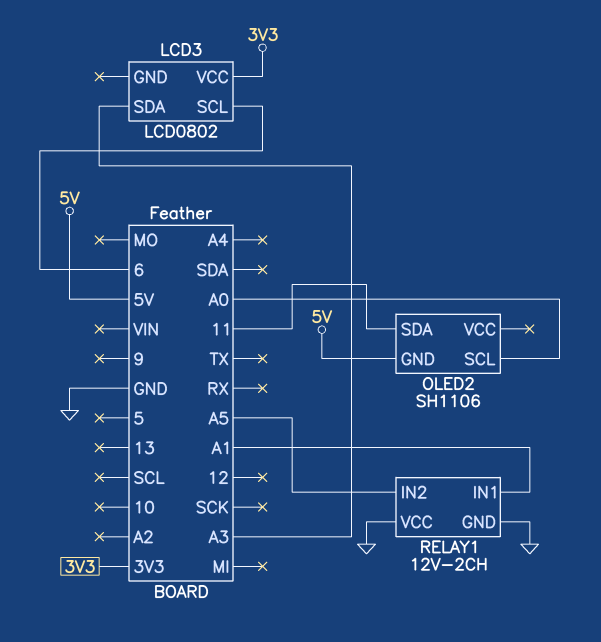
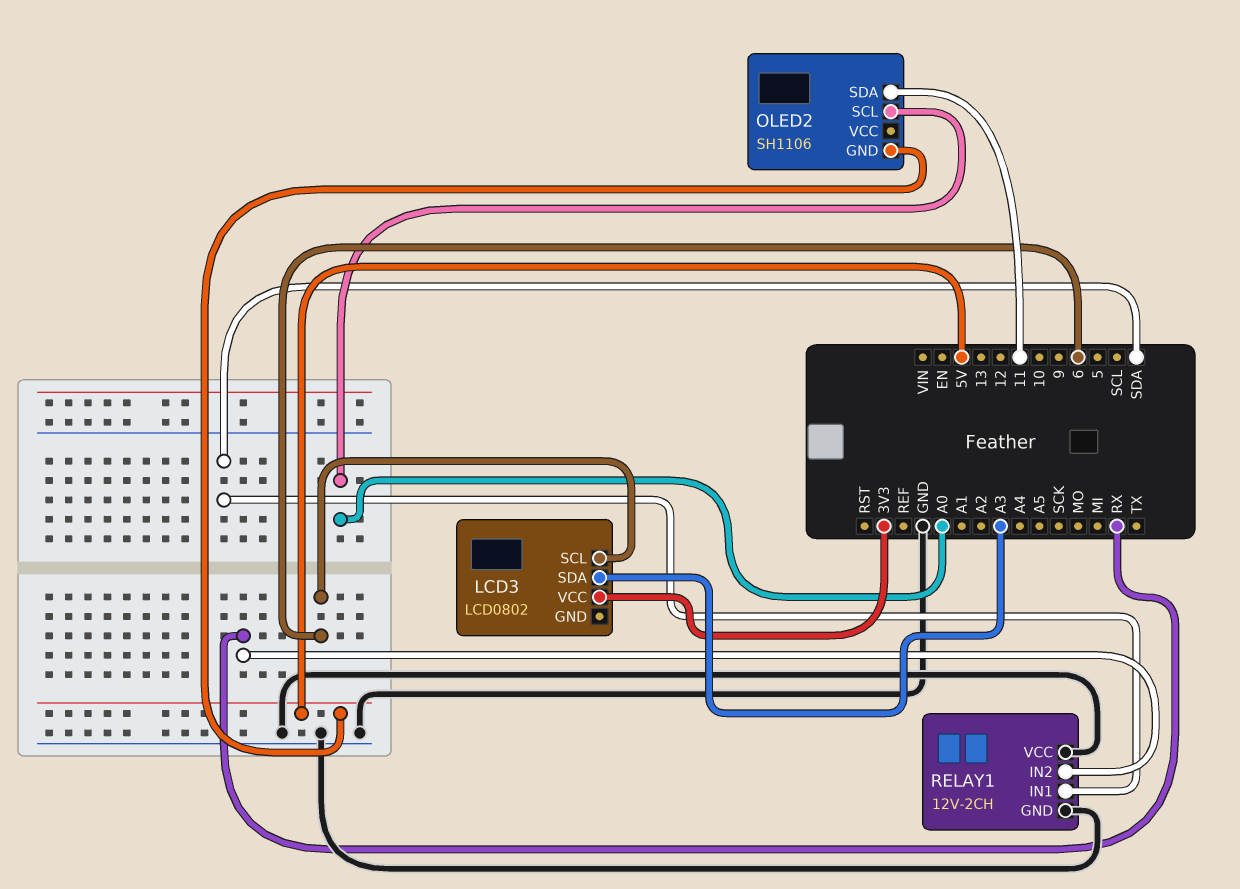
RELAY1 pin IN1: A1 -> SDA
RELAY1 pin IN2: A5 -> RX

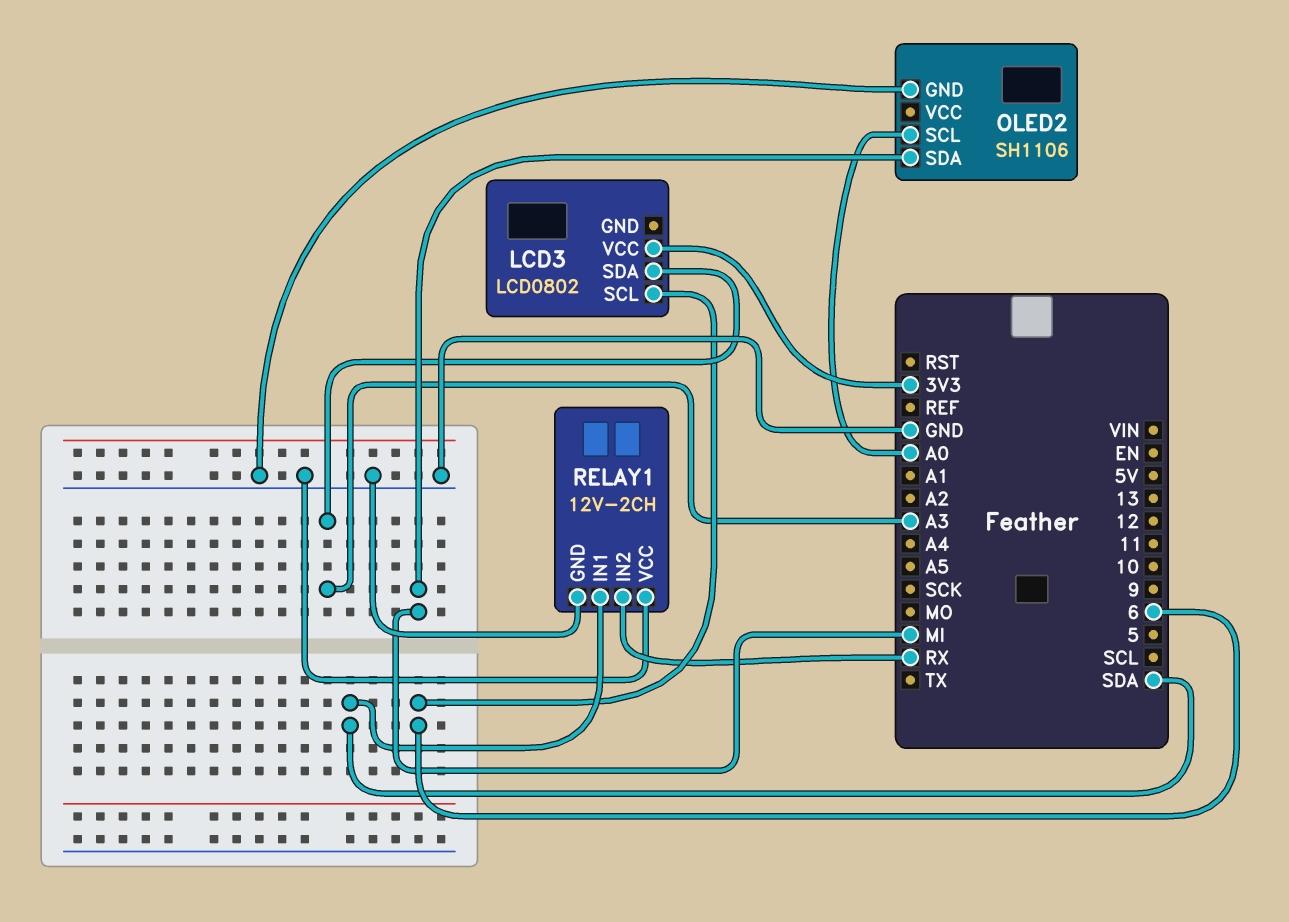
OLED2 pin GND: 5V -> GND
OLED2 pin SDA: 11 -> MI

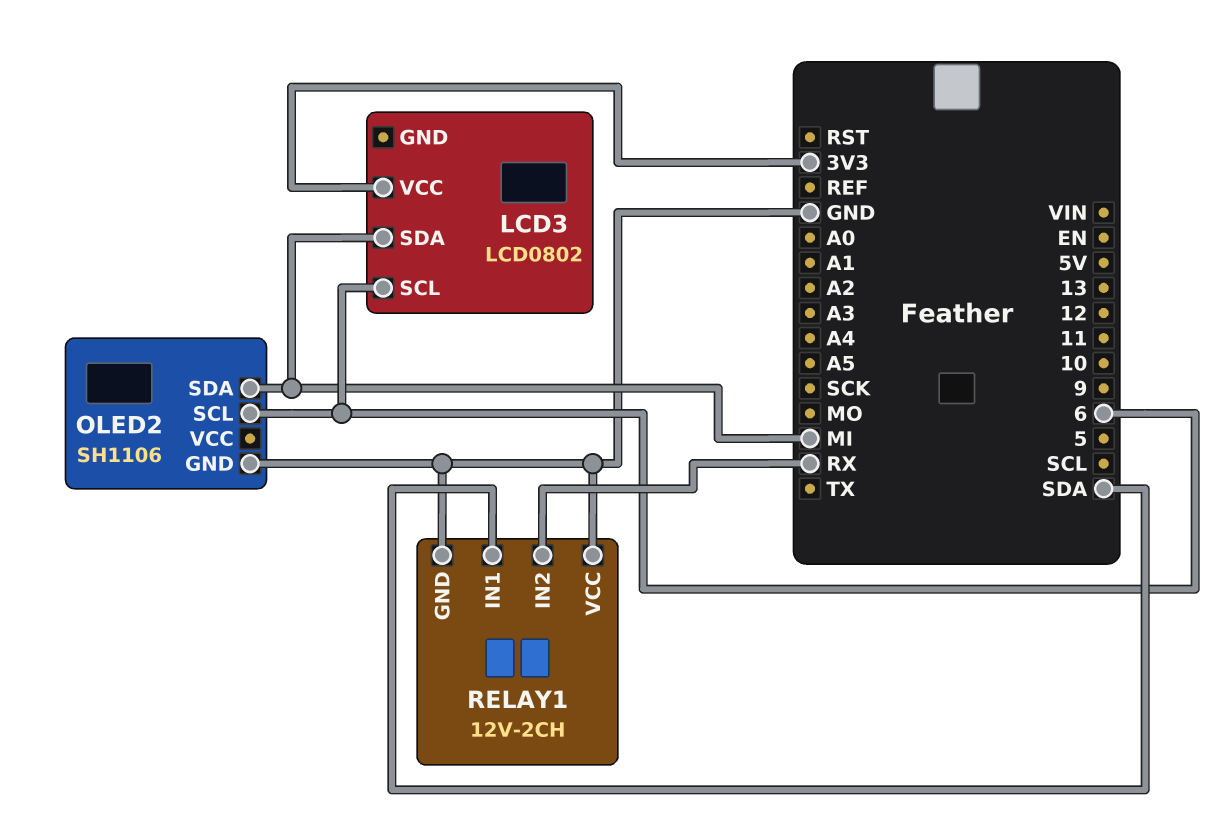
LCD3 pin SDA: A3 -> MI
OLED2 pin SCL: A0 -> 6

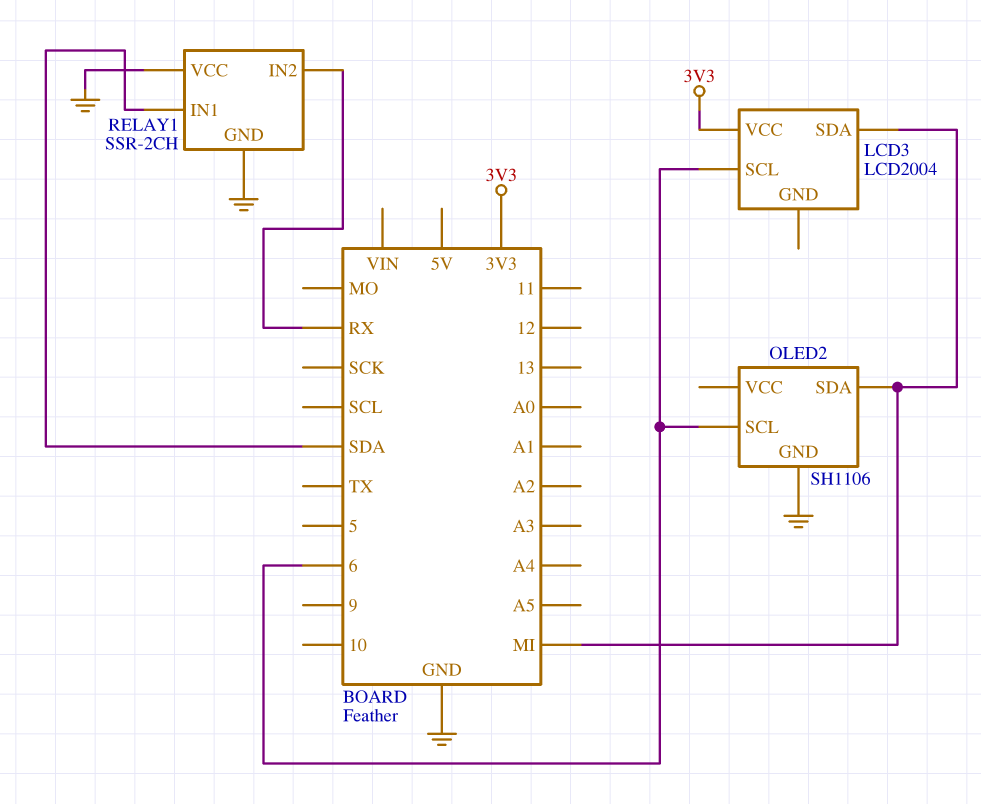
LCD3: LCD0802 -> LCD2004
RELAY1: 12V-2CH -> SSR-2CH

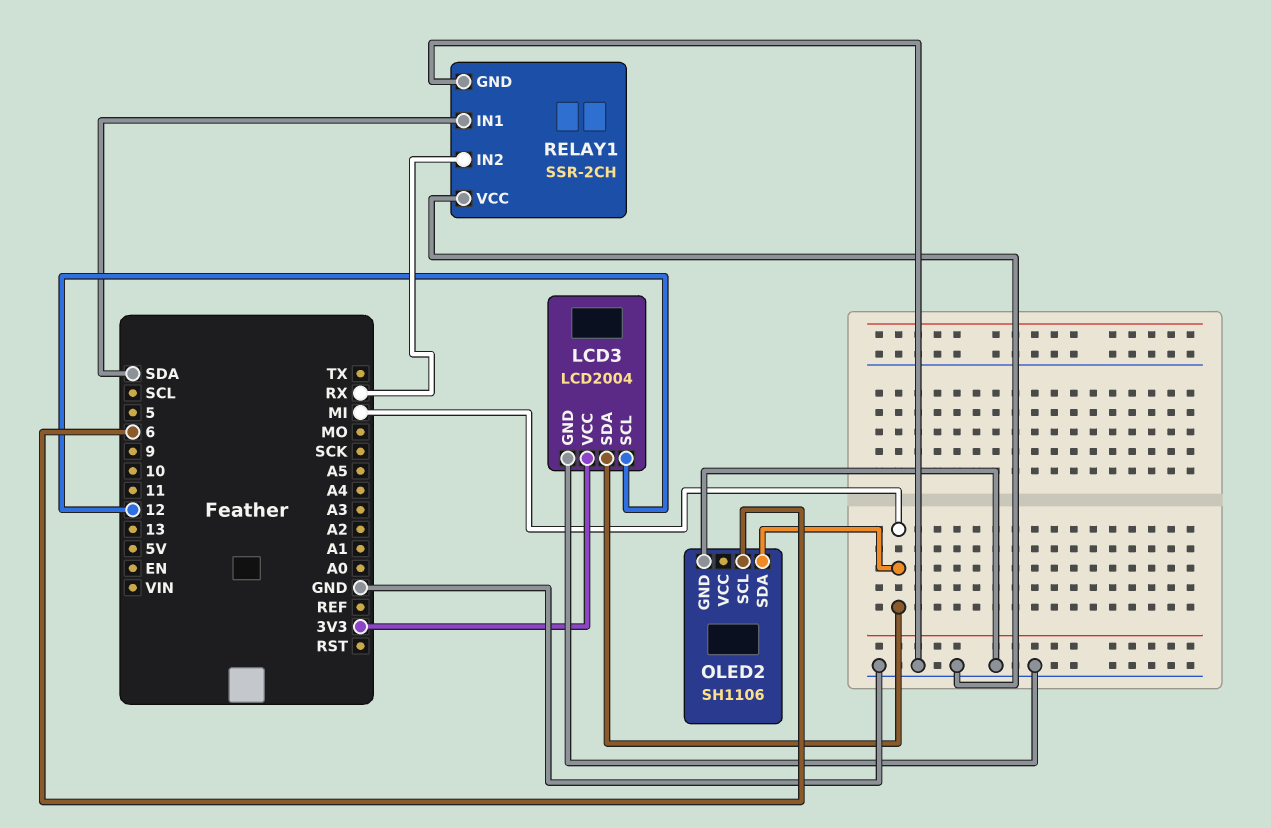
LCD3 pin GND: none -> GND
LCD3 pin SCL: 6 -> 12

